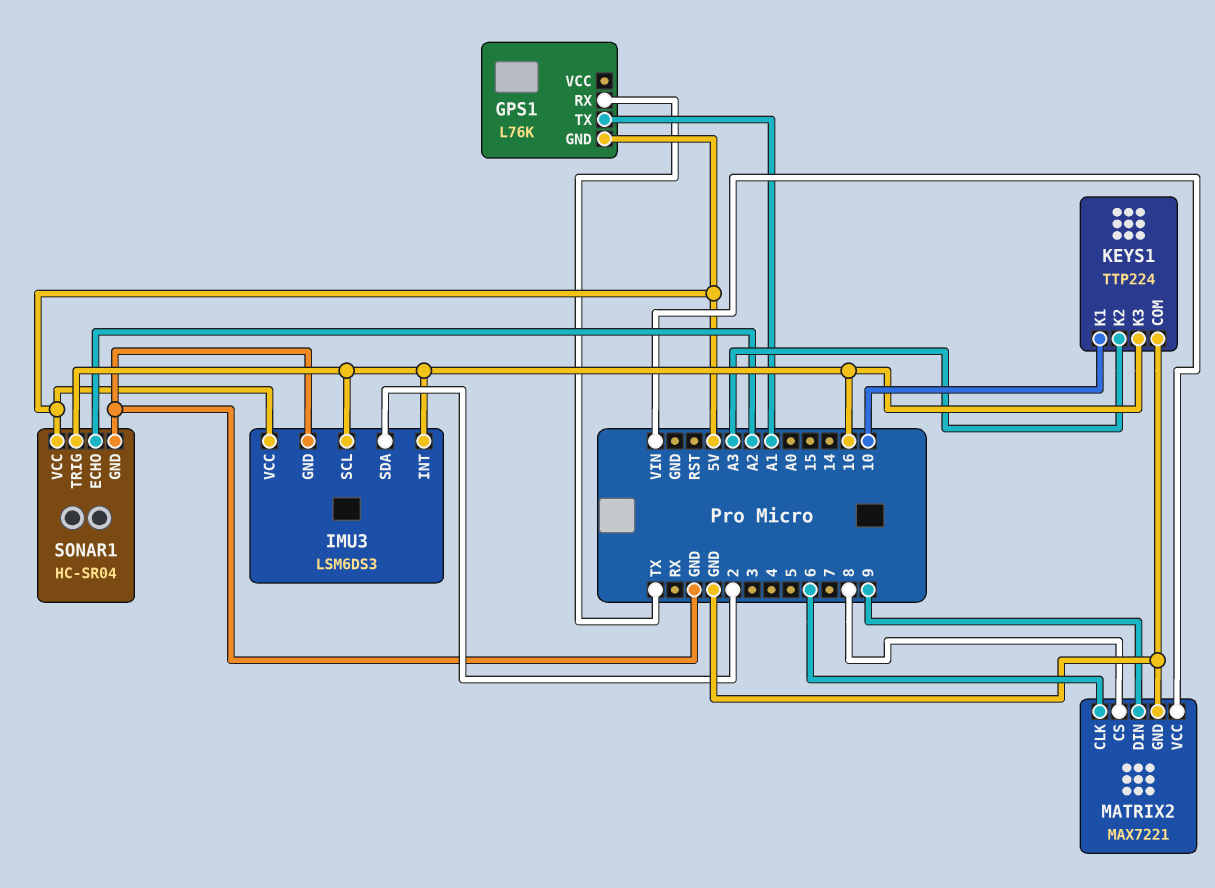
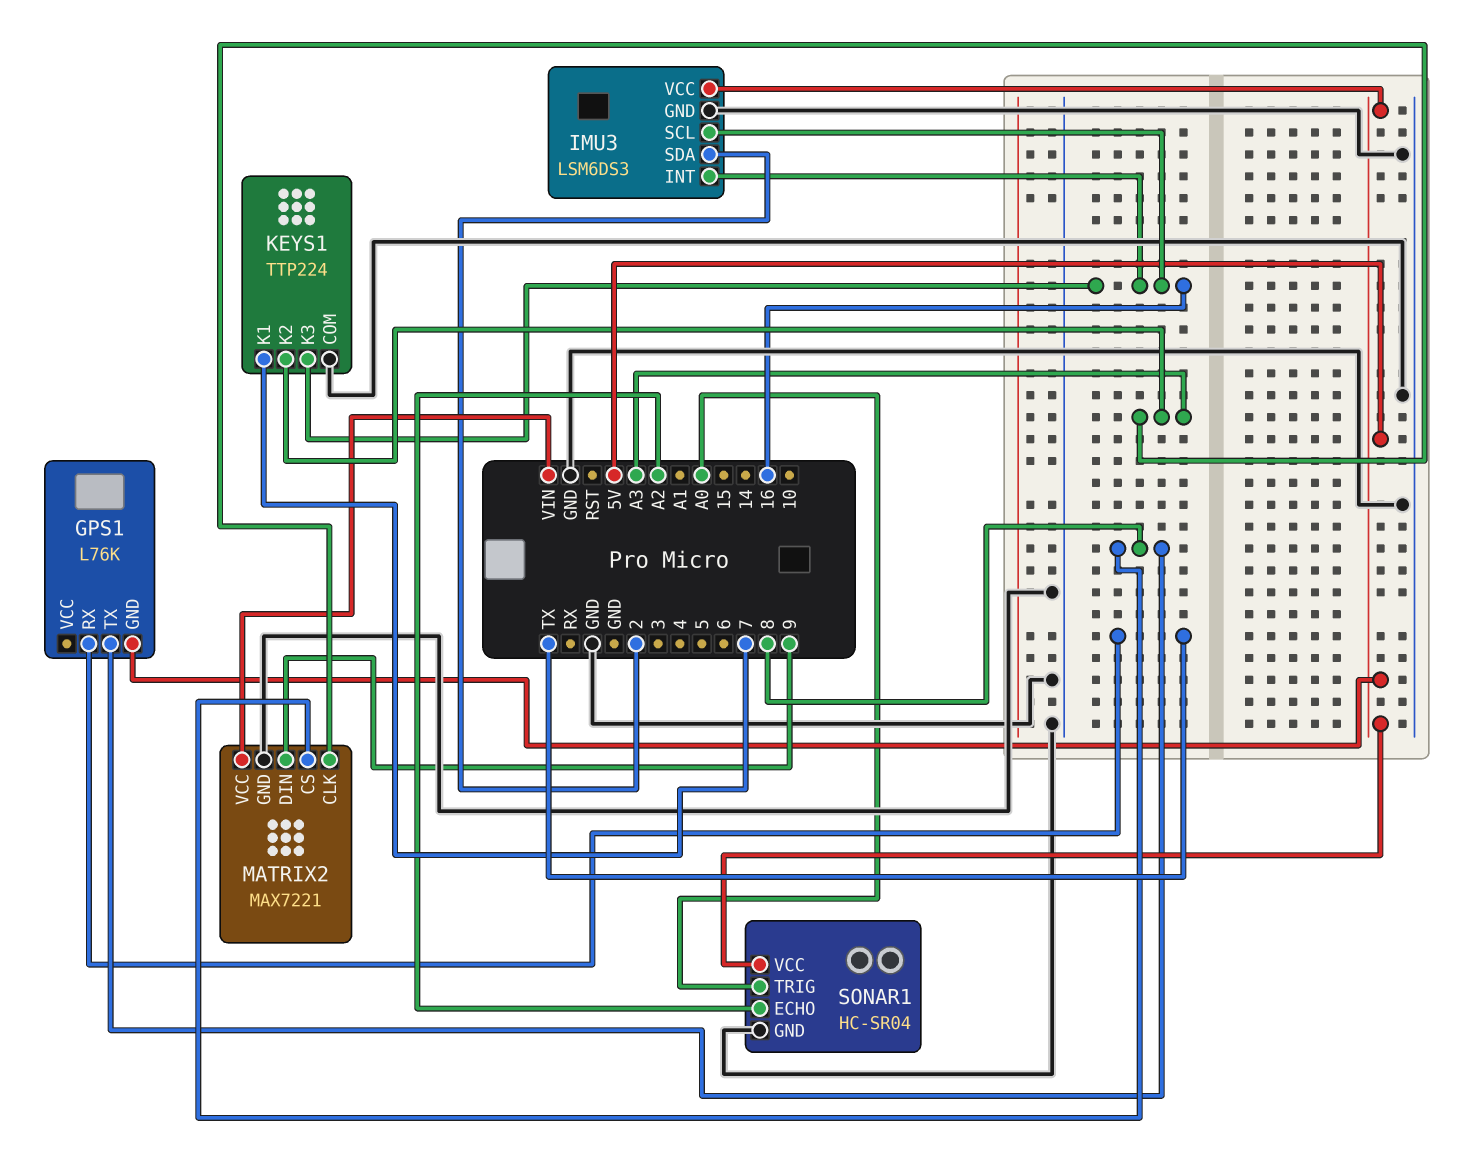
GPS1 pin TX: A1 -> 8
KEYS1 pin K1: 10 -> 7
MATRIX2 pin CLK: 6 -> A3
SONAR1 pin TRIG: 16 -> A0

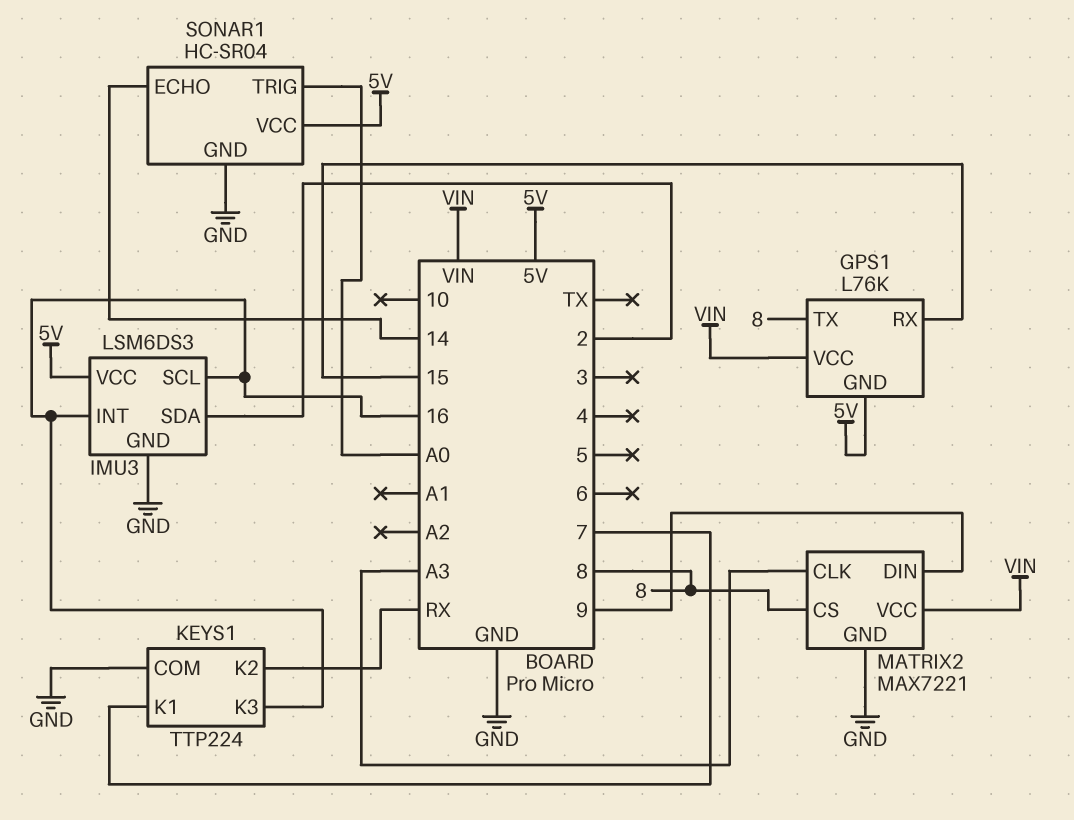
GPS1 pin RX: TX -> 15
GPS1 pin VCC: none -> VIN
KEYS1 pin K2: A3 -> RX
SONAR1 pin ECHO: A2 -> 14

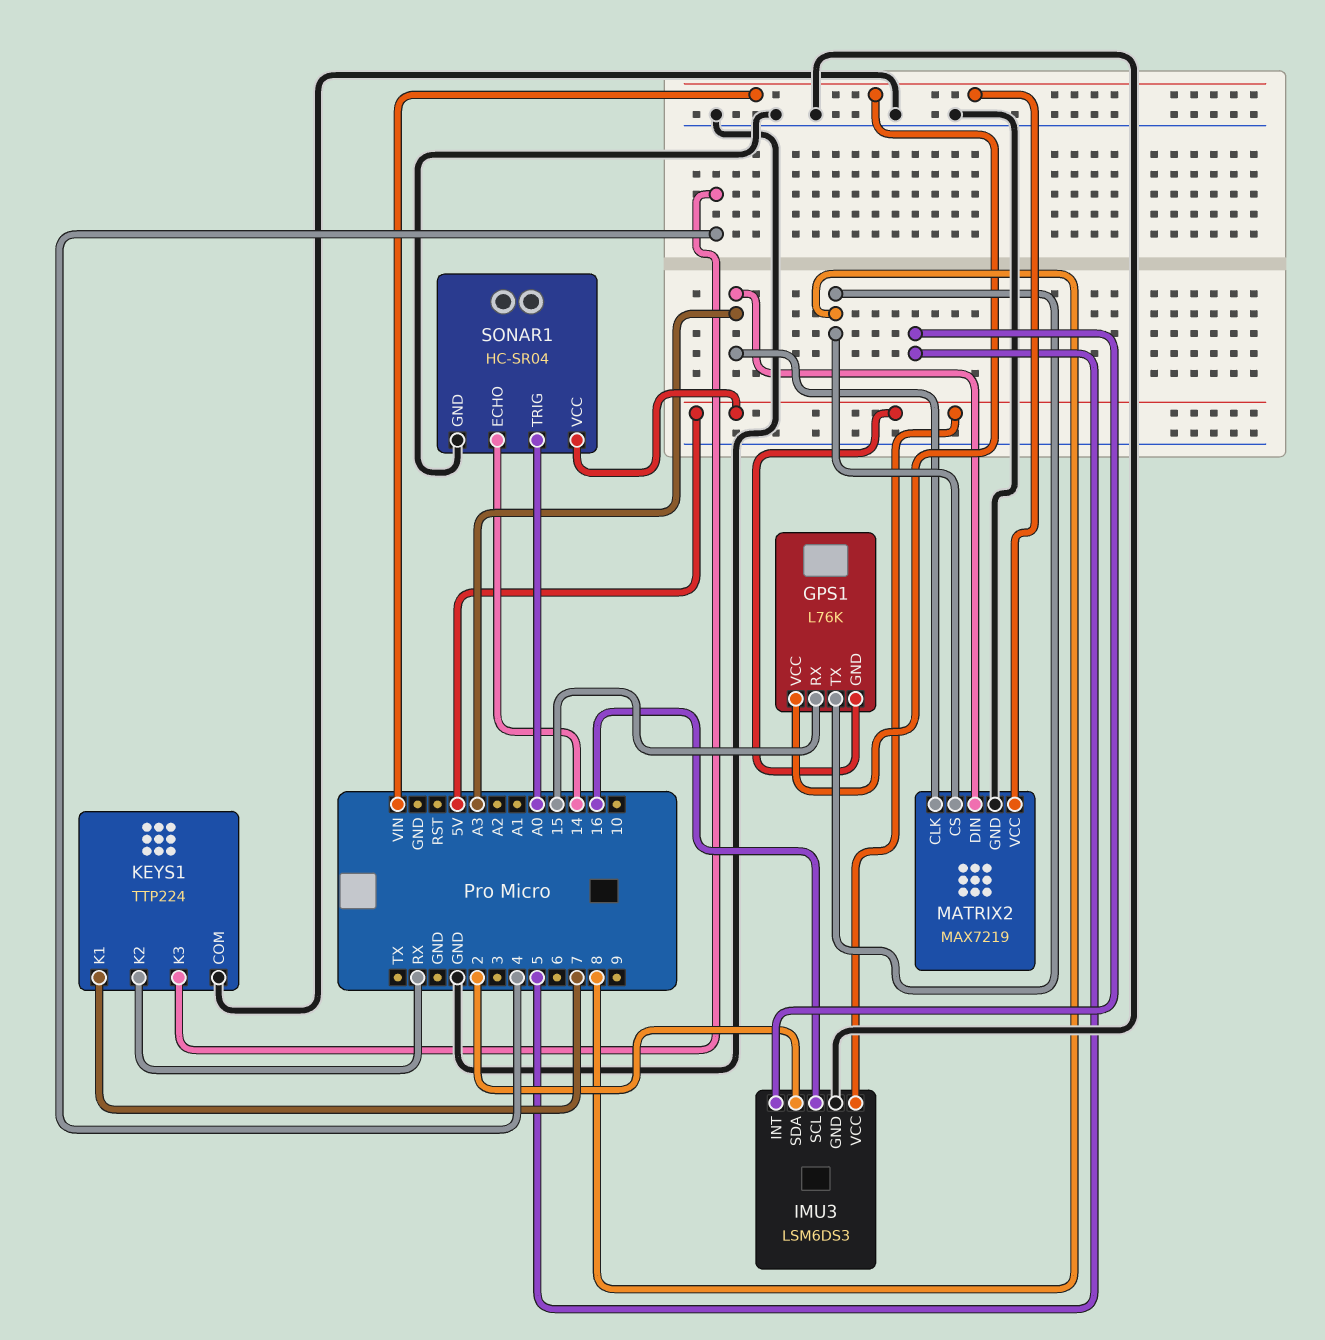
IMU3 pin INT: 16 -> 5
KEYS1 pin K3: 16 -> 4
MATRIX2: MAX7221 -> MAX7219
MATRIX2 pin DIN: 9 -> A3

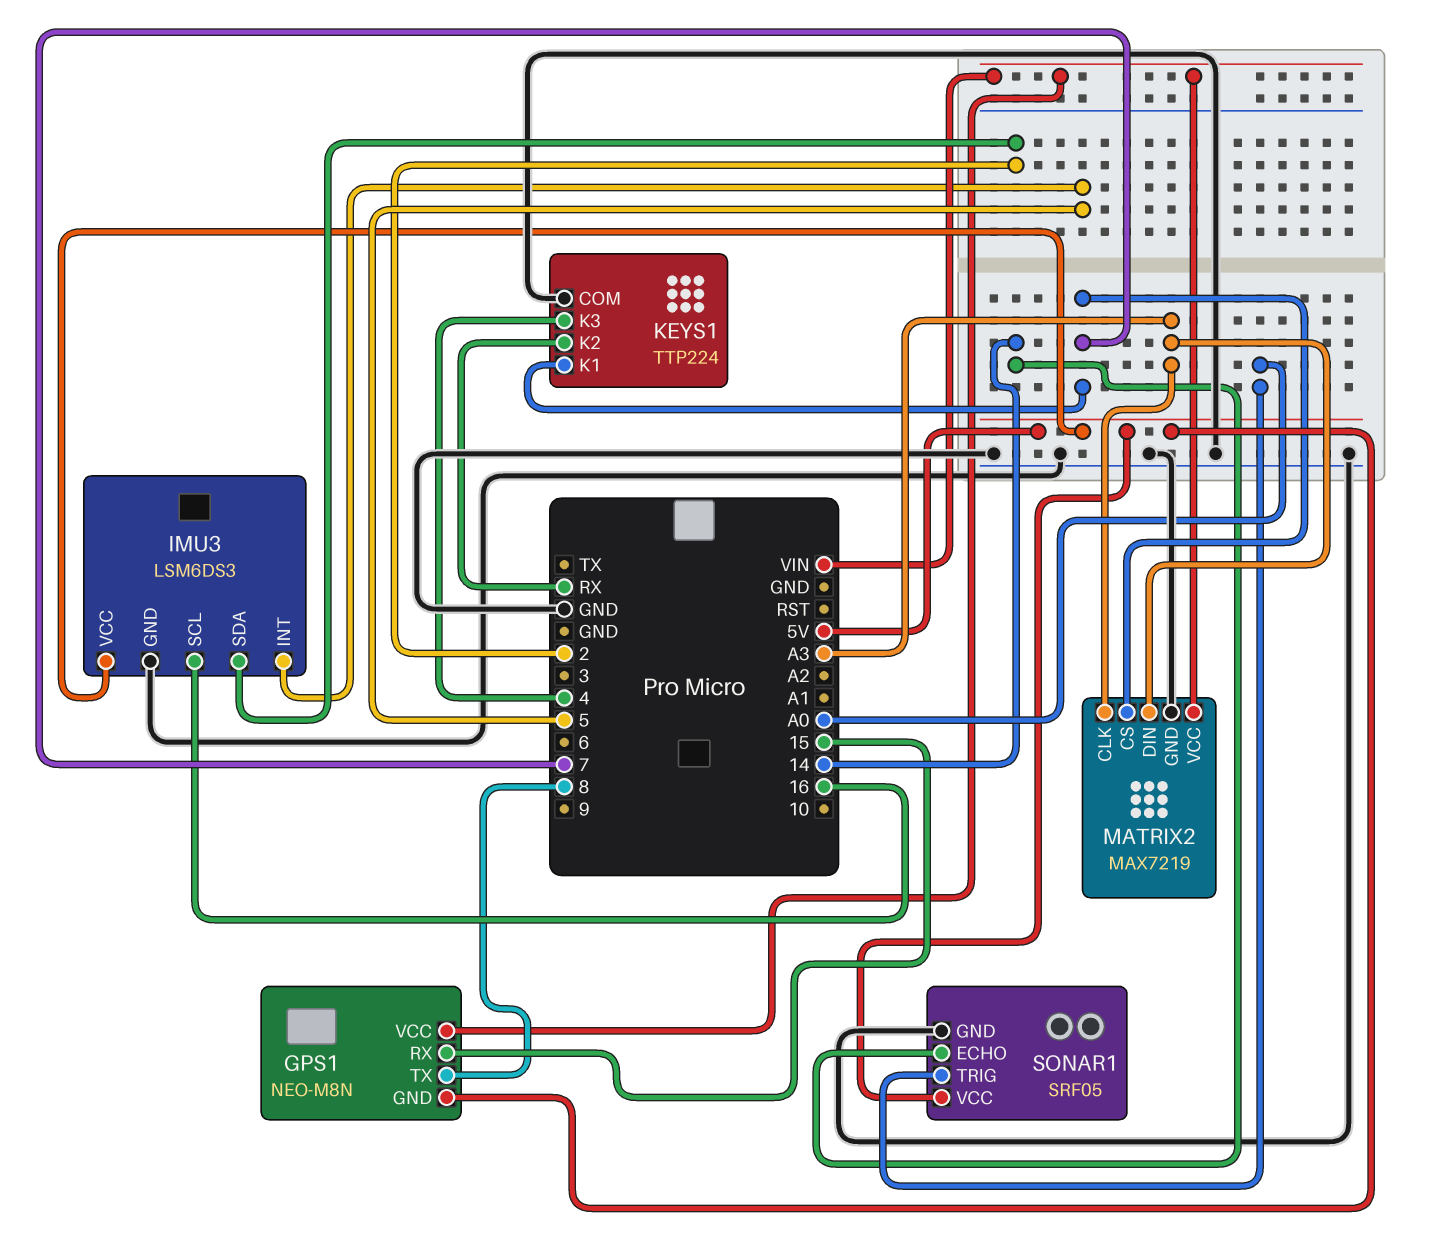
GPS1: L76K -> NEO-M8N
MATRIX2 pin CS: 8 -> 7
SONAR1: HC-SR04 -> SRF05

